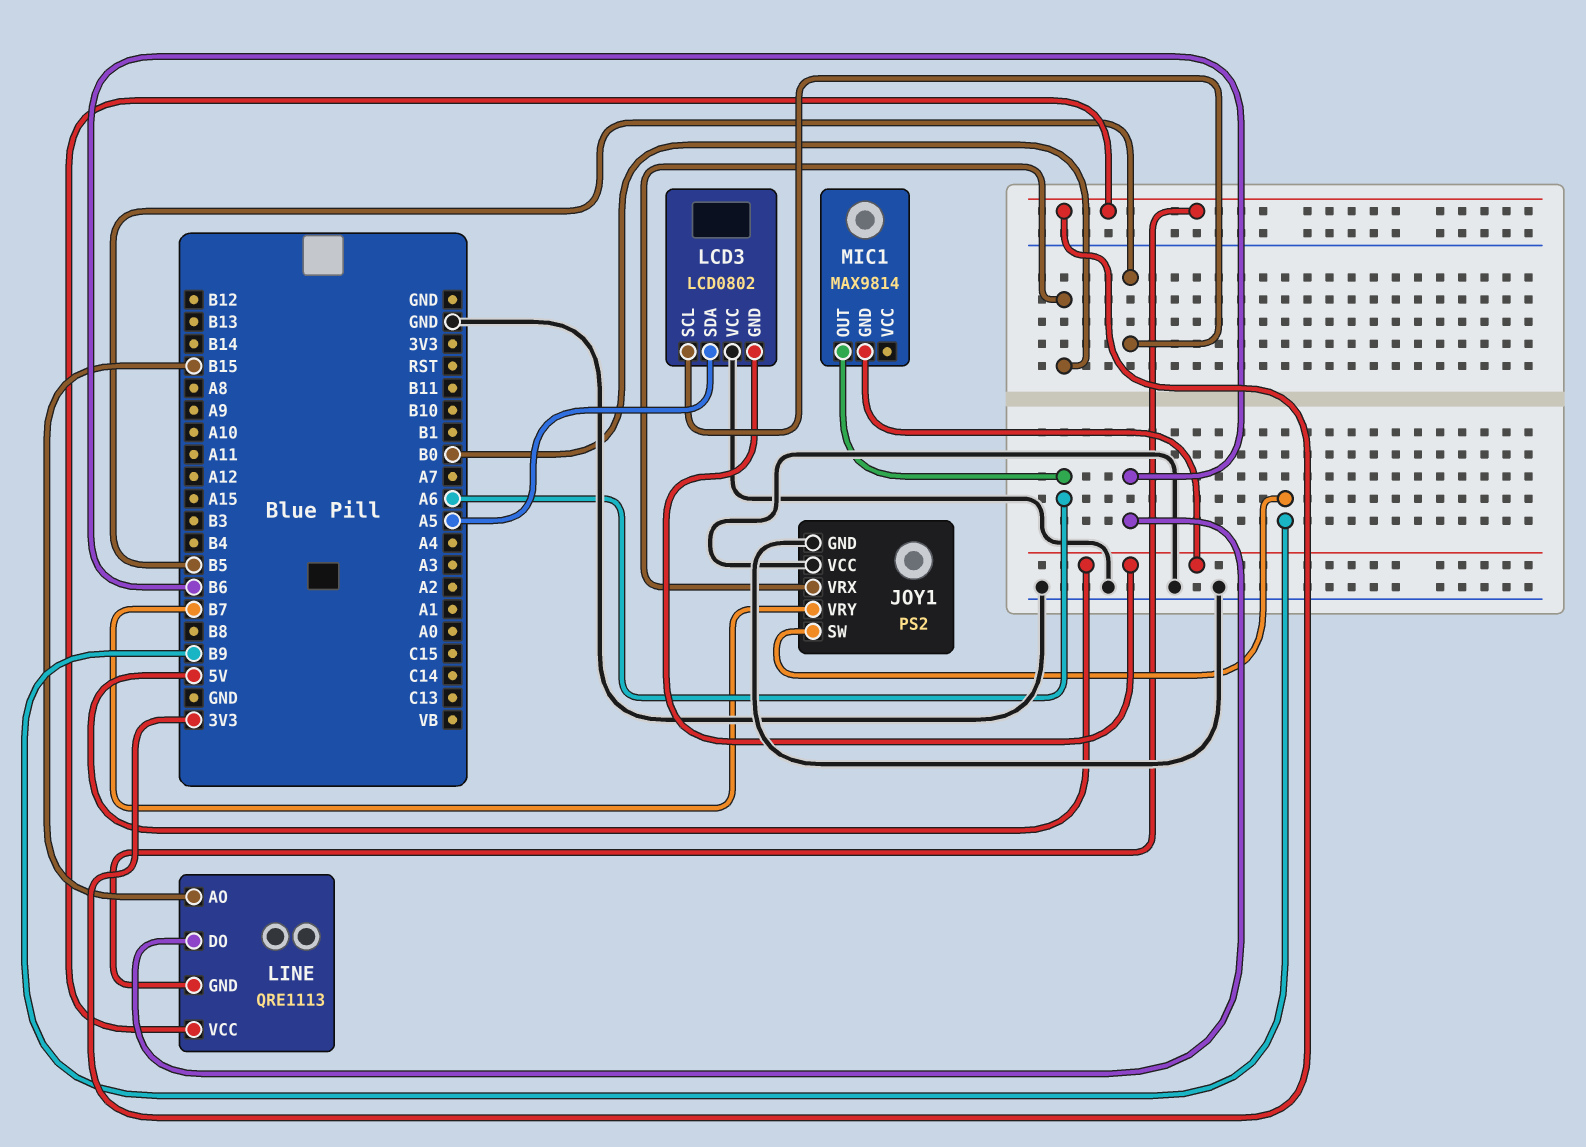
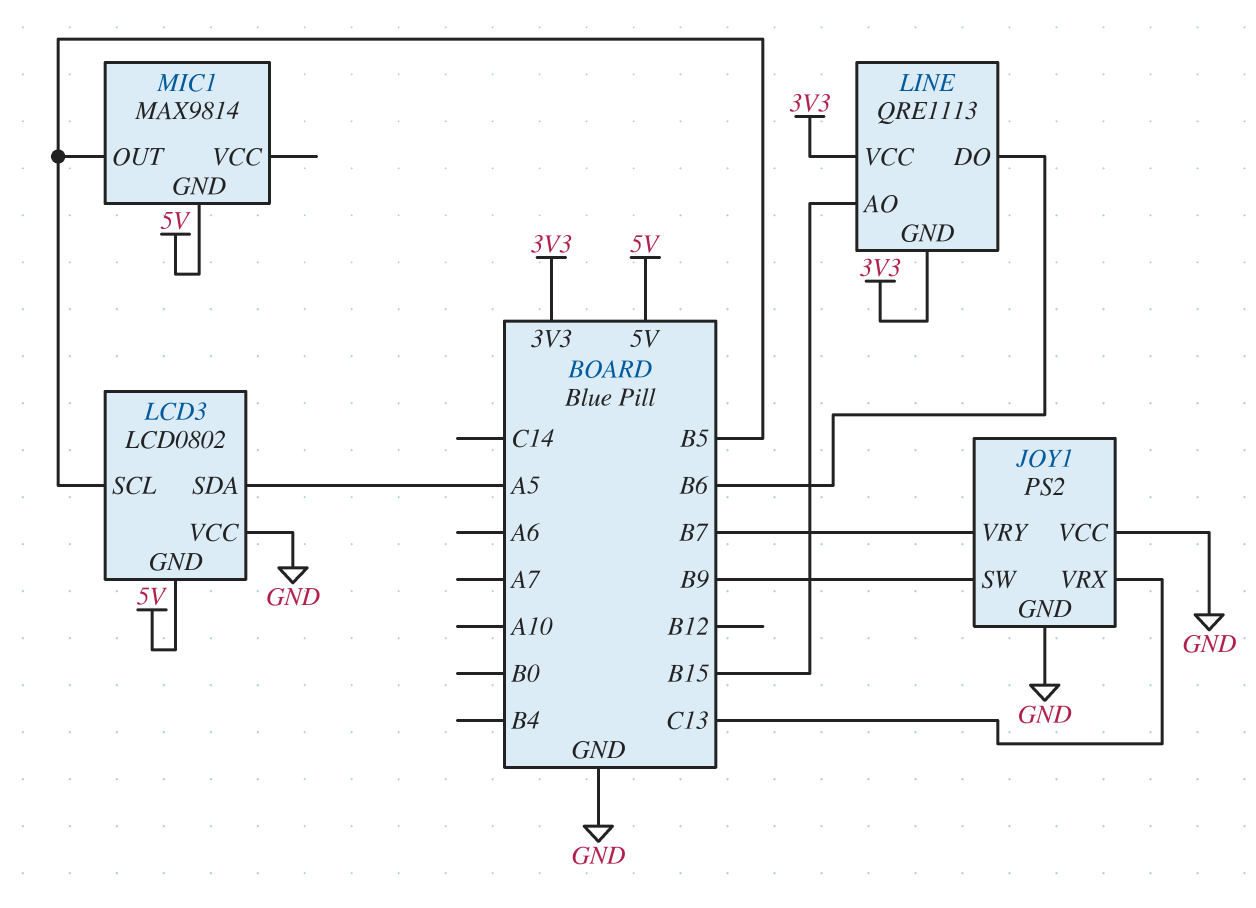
JOY1 pin VRX: B0 -> C13
MIC1 pin OUT: A6 -> B5

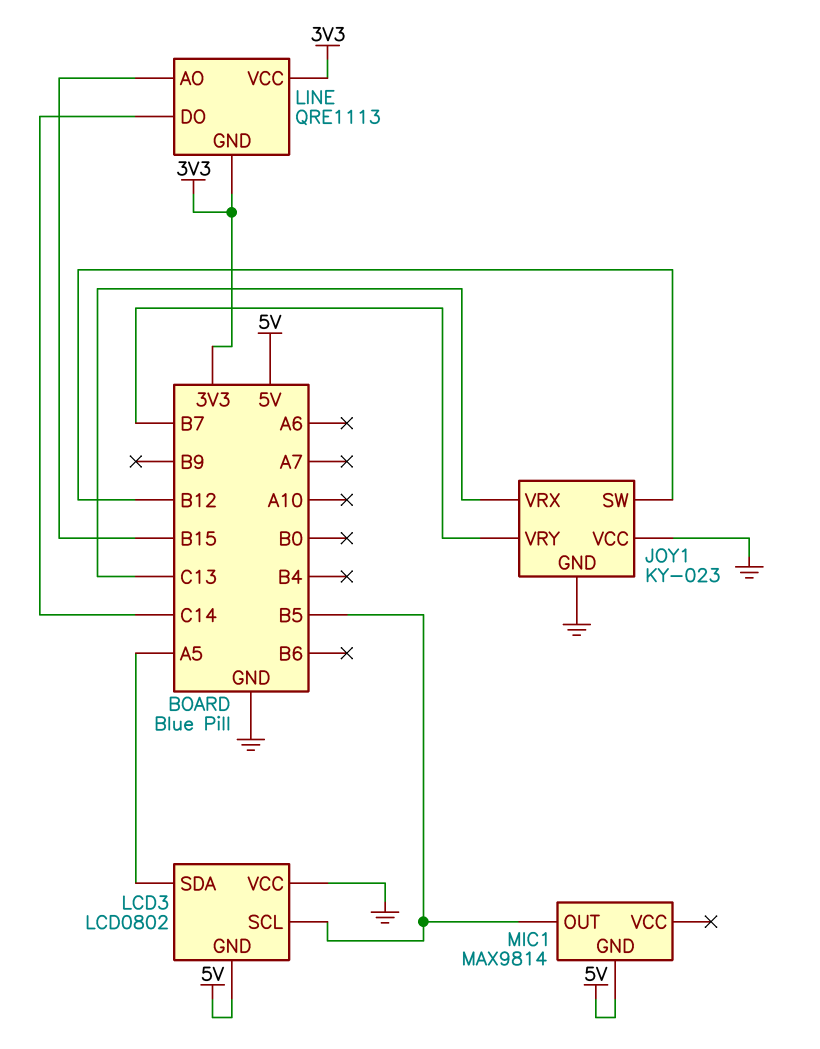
JOY1: PS2 -> KY-023
JOY1 pin SW: B9 -> B12
LINE pin DO: B6 -> C14

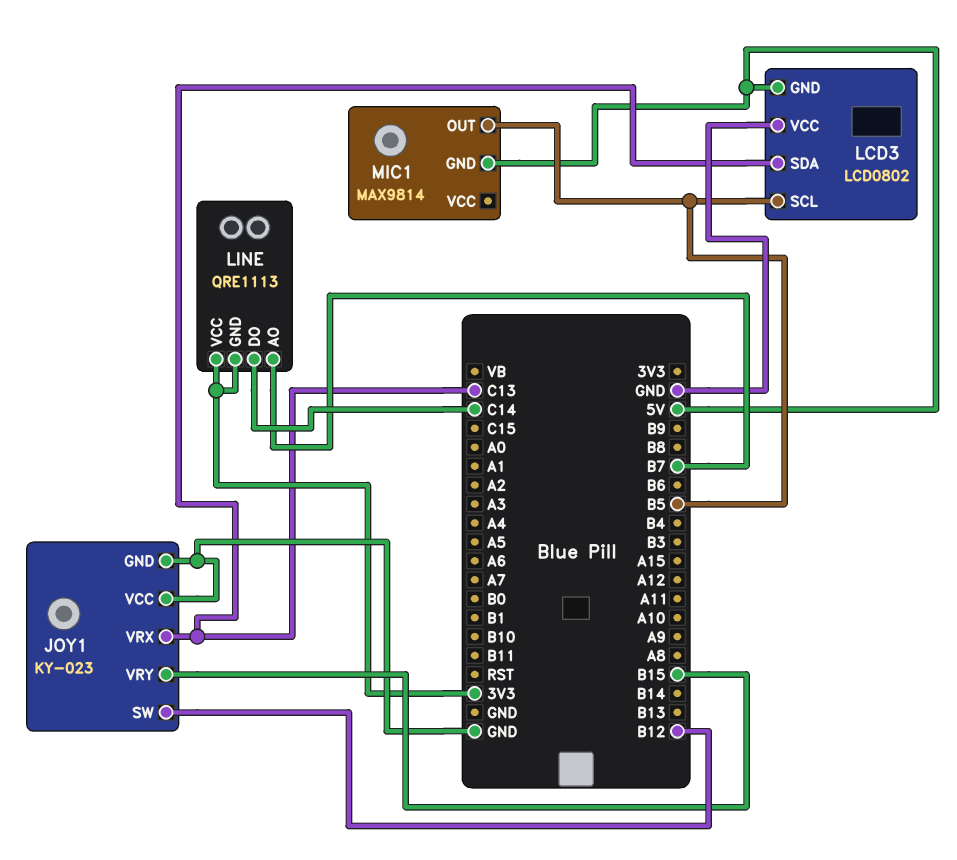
JOY1 pin VRY: B7 -> B15
LCD3 pin SDA: A5 -> C13
LINE pin AO: B15 -> B7

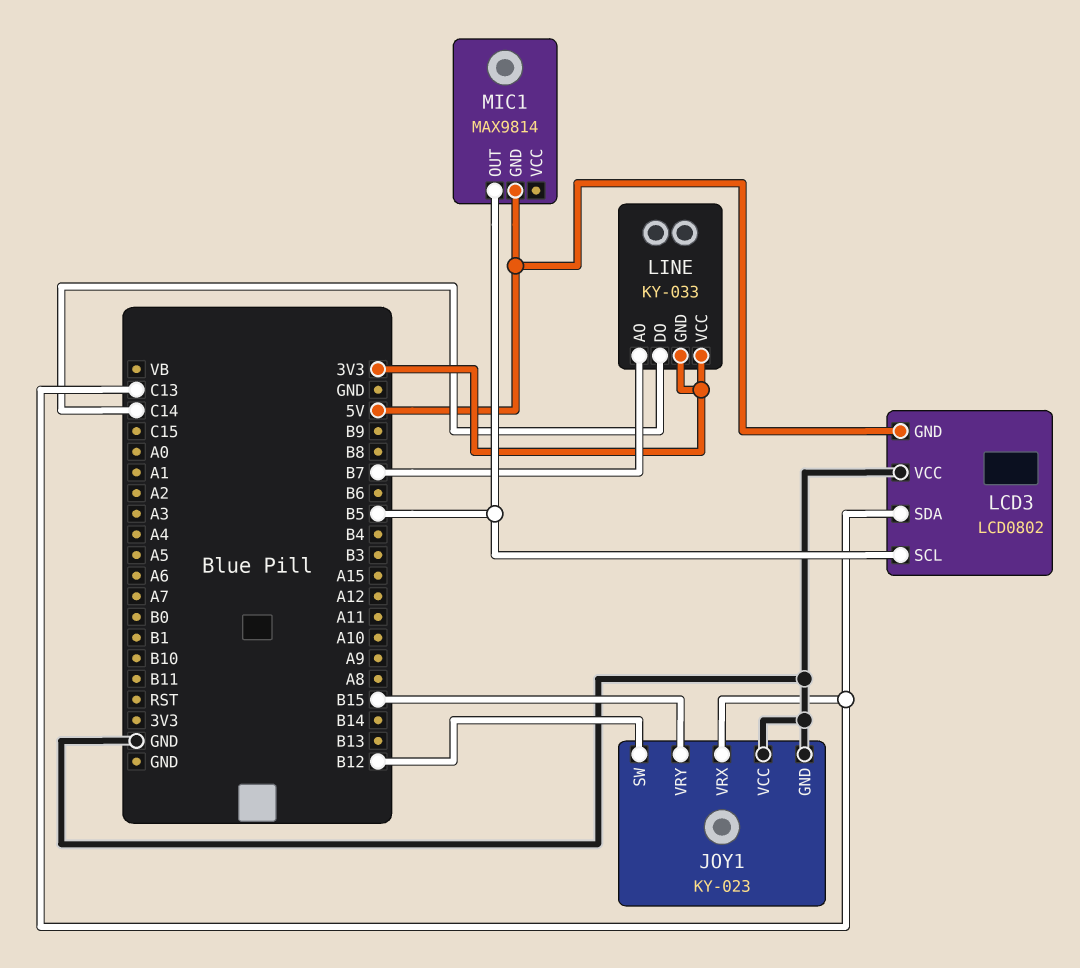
LINE: QRE1113 -> KY-033

